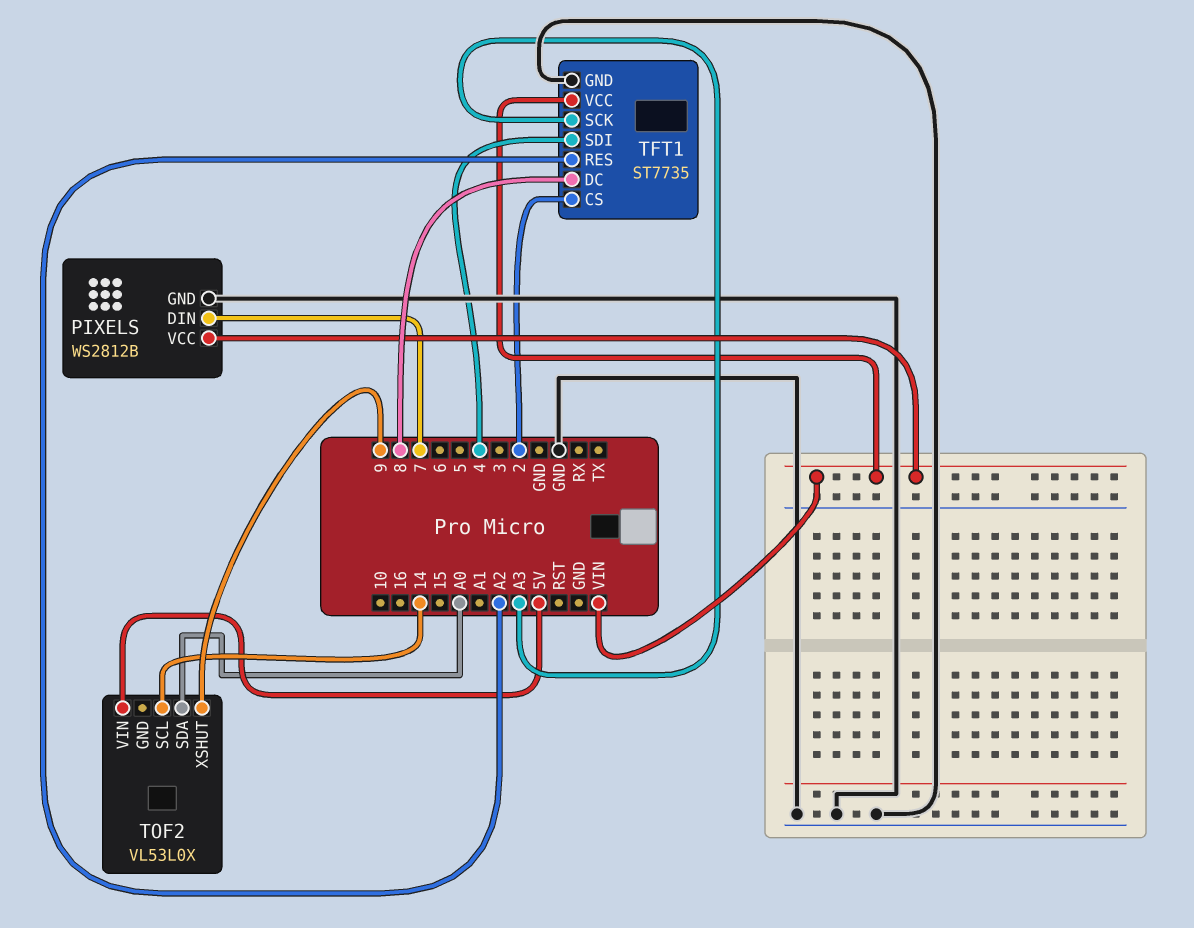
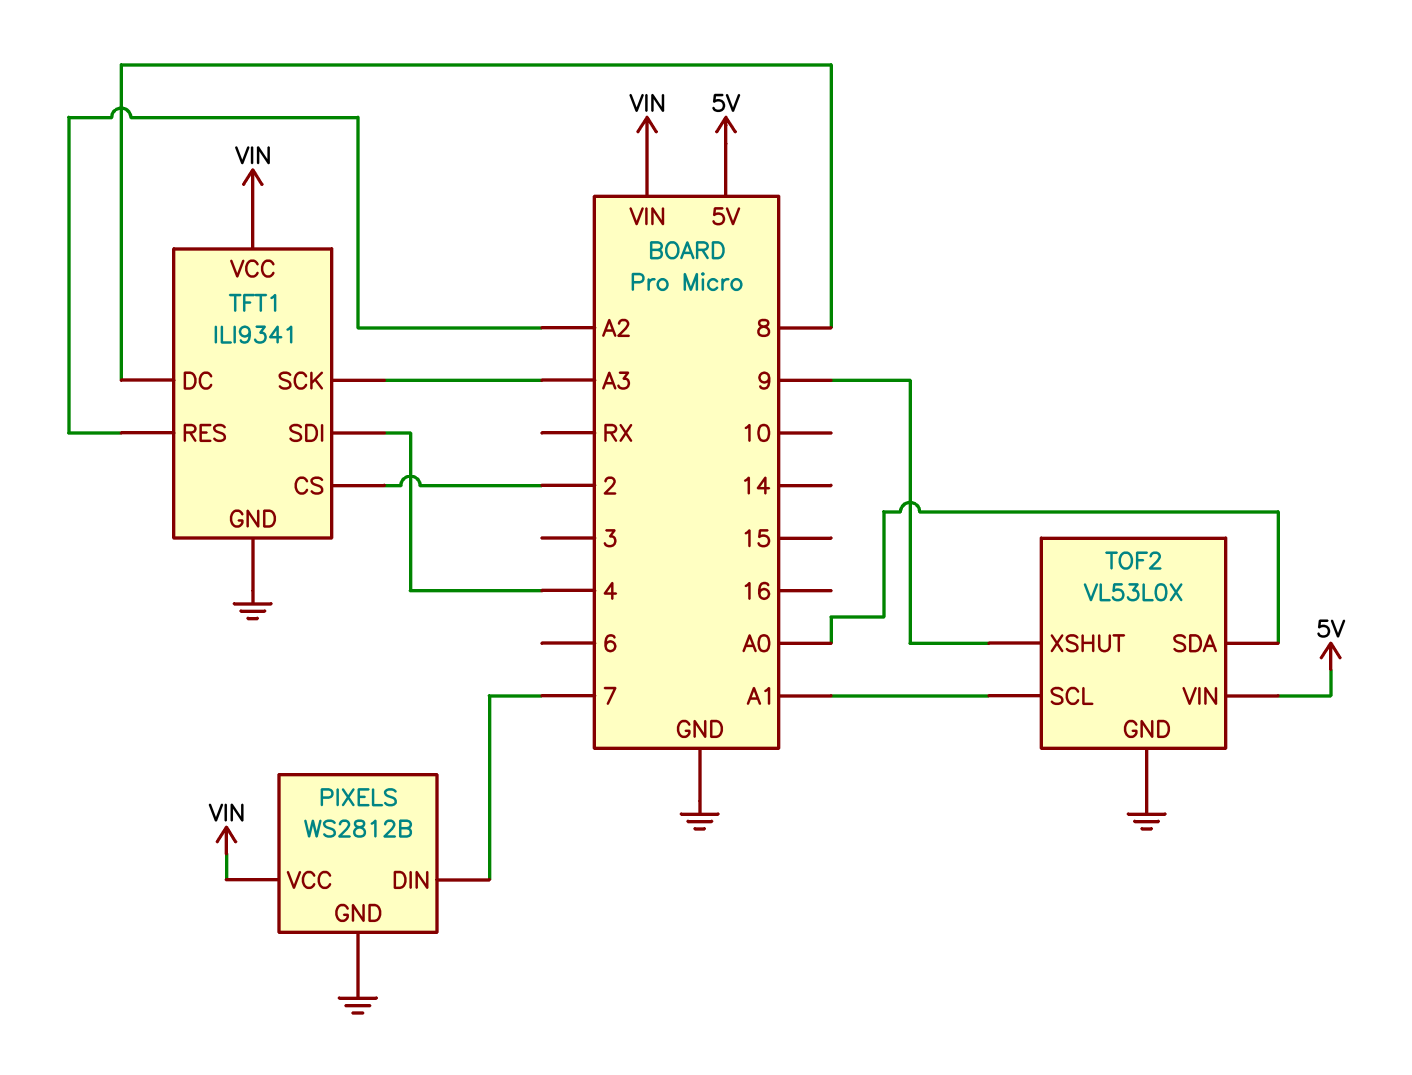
TFT1: ST7735 -> ILI9341
TOF2 pin GND: none -> GND
TOF2 pin SCL: 14 -> A1

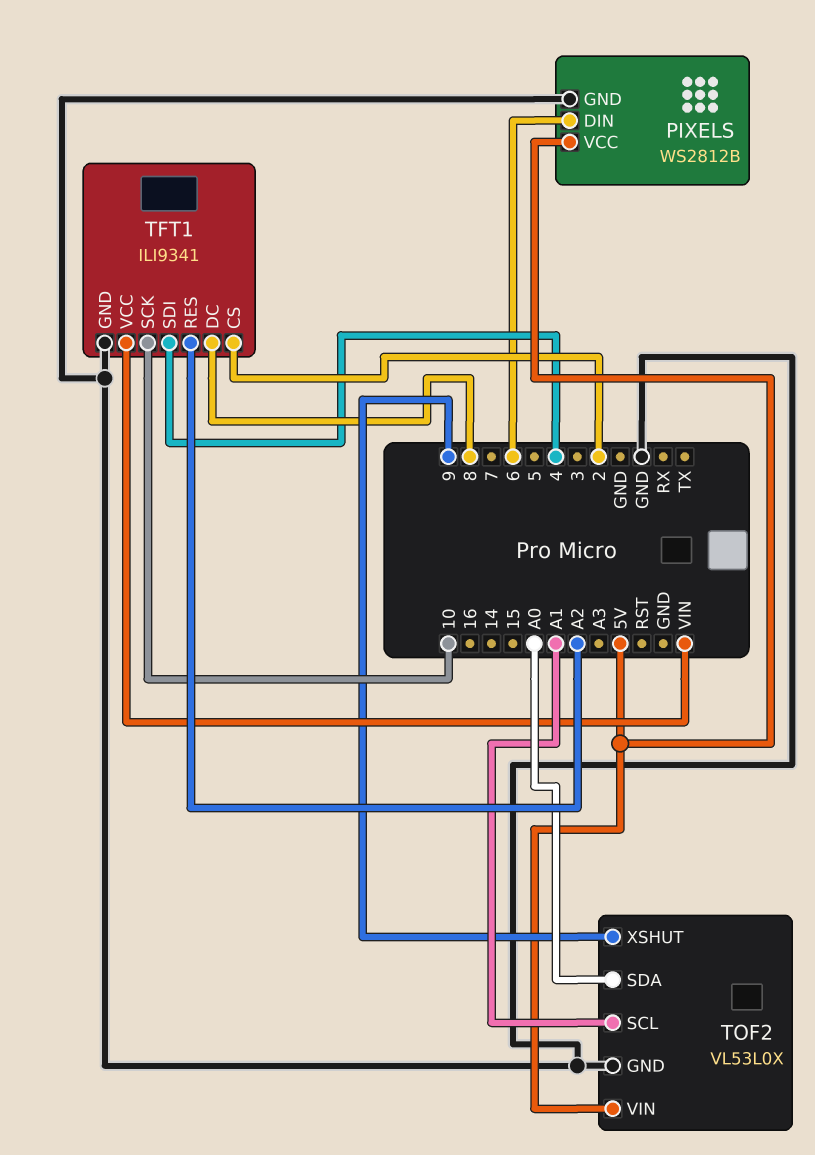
PIXELS pin DIN: 7 -> 6
PIXELS pin VCC: VIN -> 5V
TFT1 pin SCK: A3 -> 10

